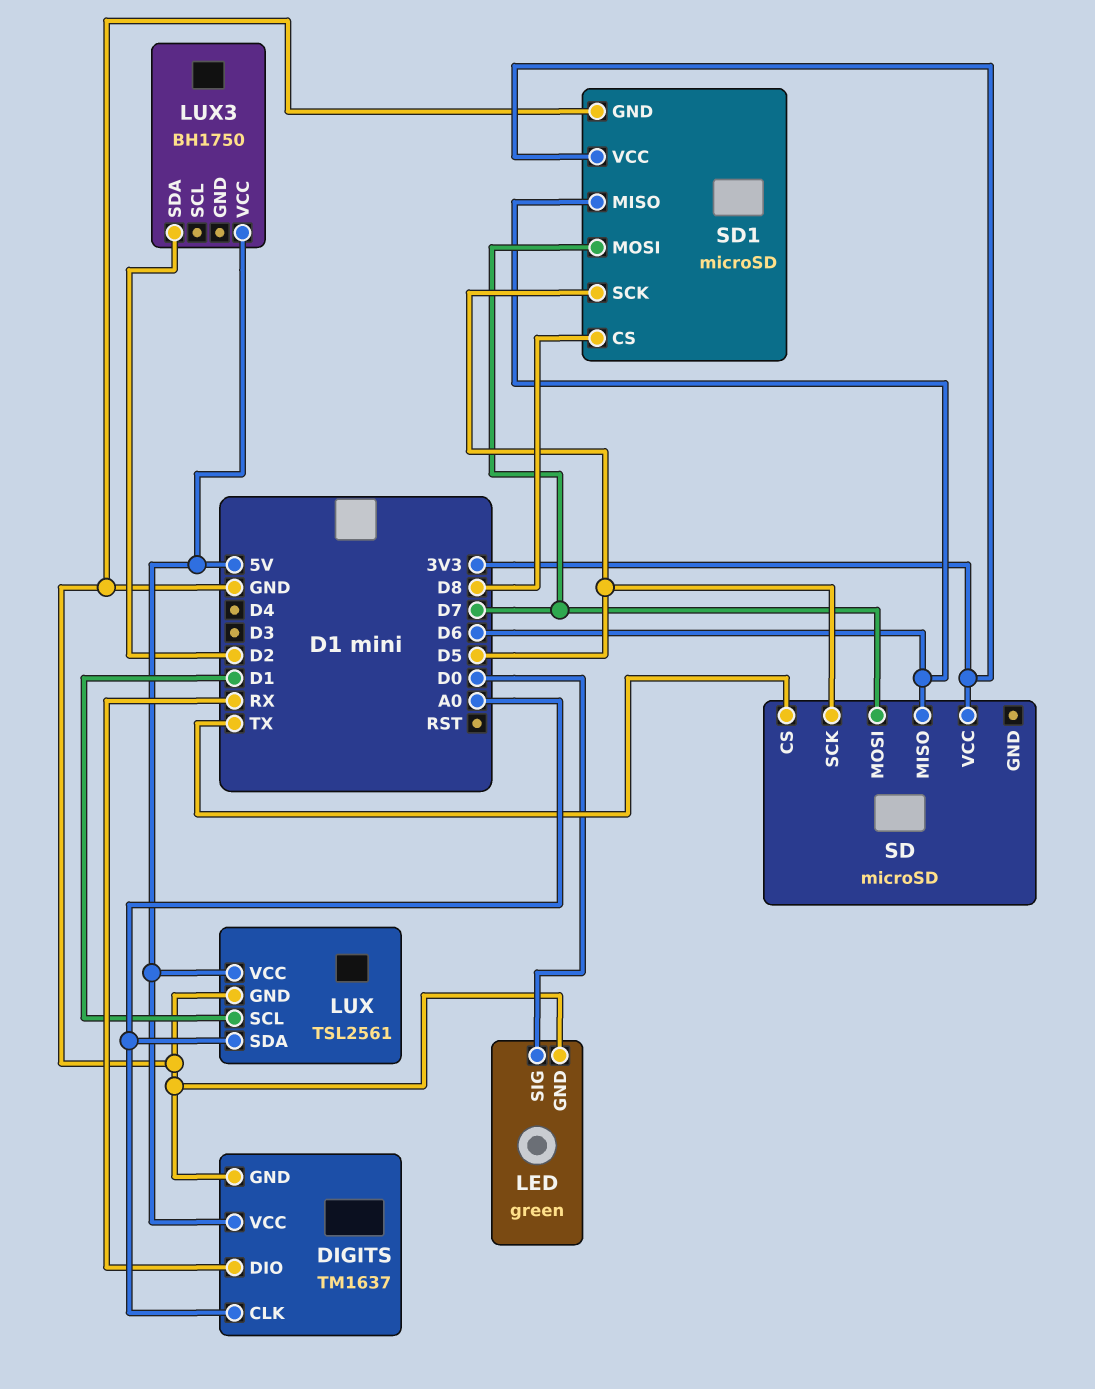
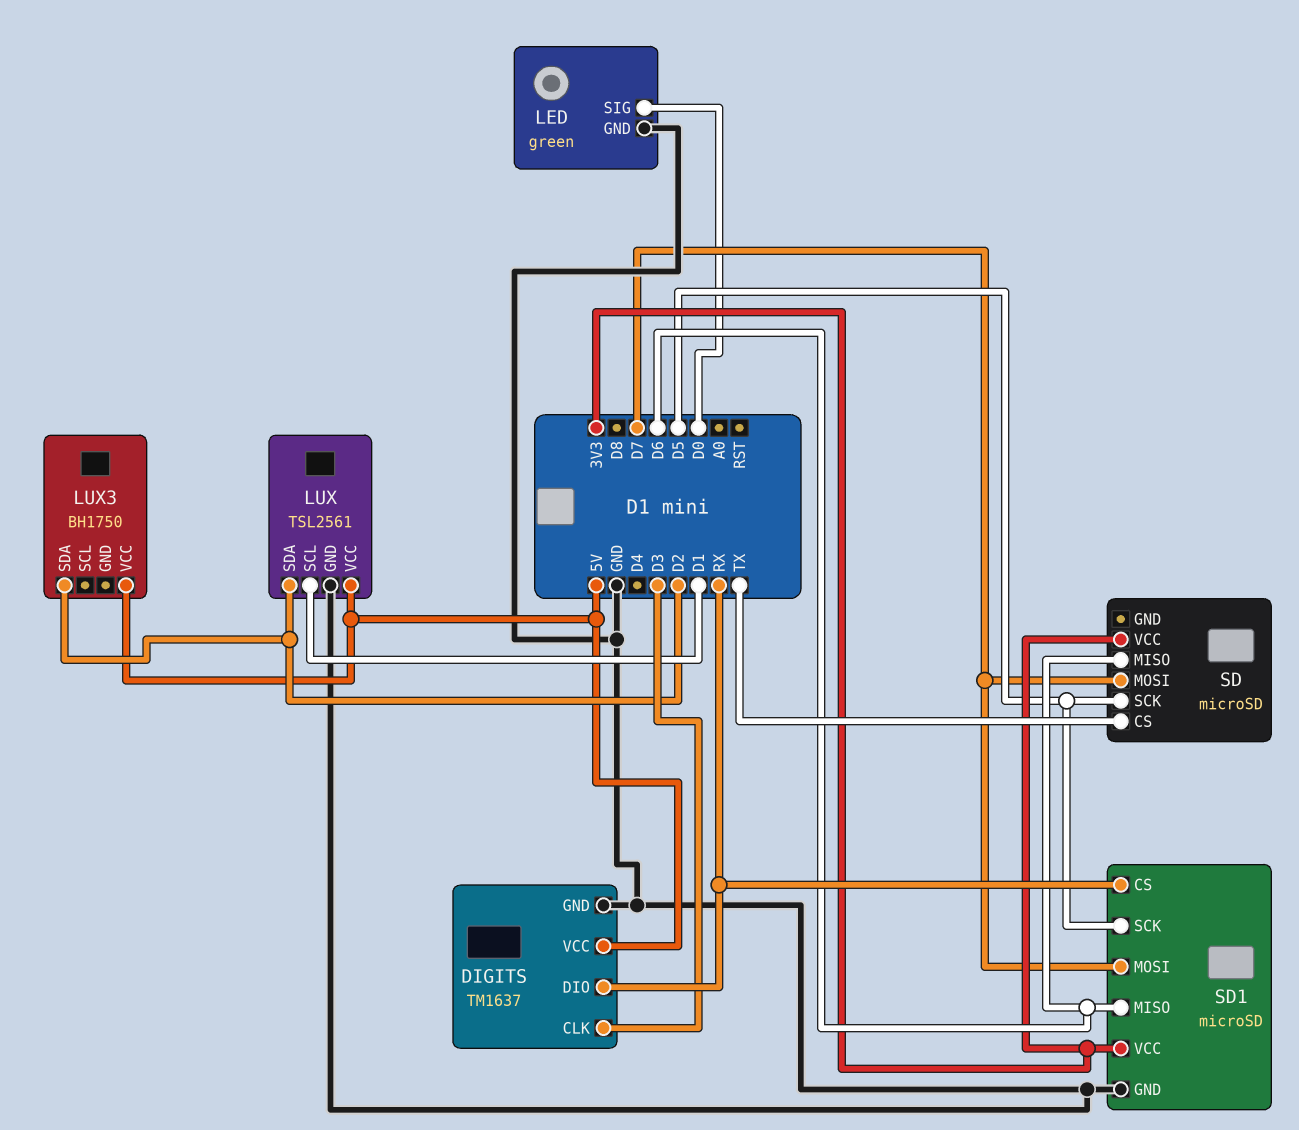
DIGITS pin CLK: A0 -> D3
LUX pin SDA: A0 -> D2
SD1 pin CS: D8 -> RX

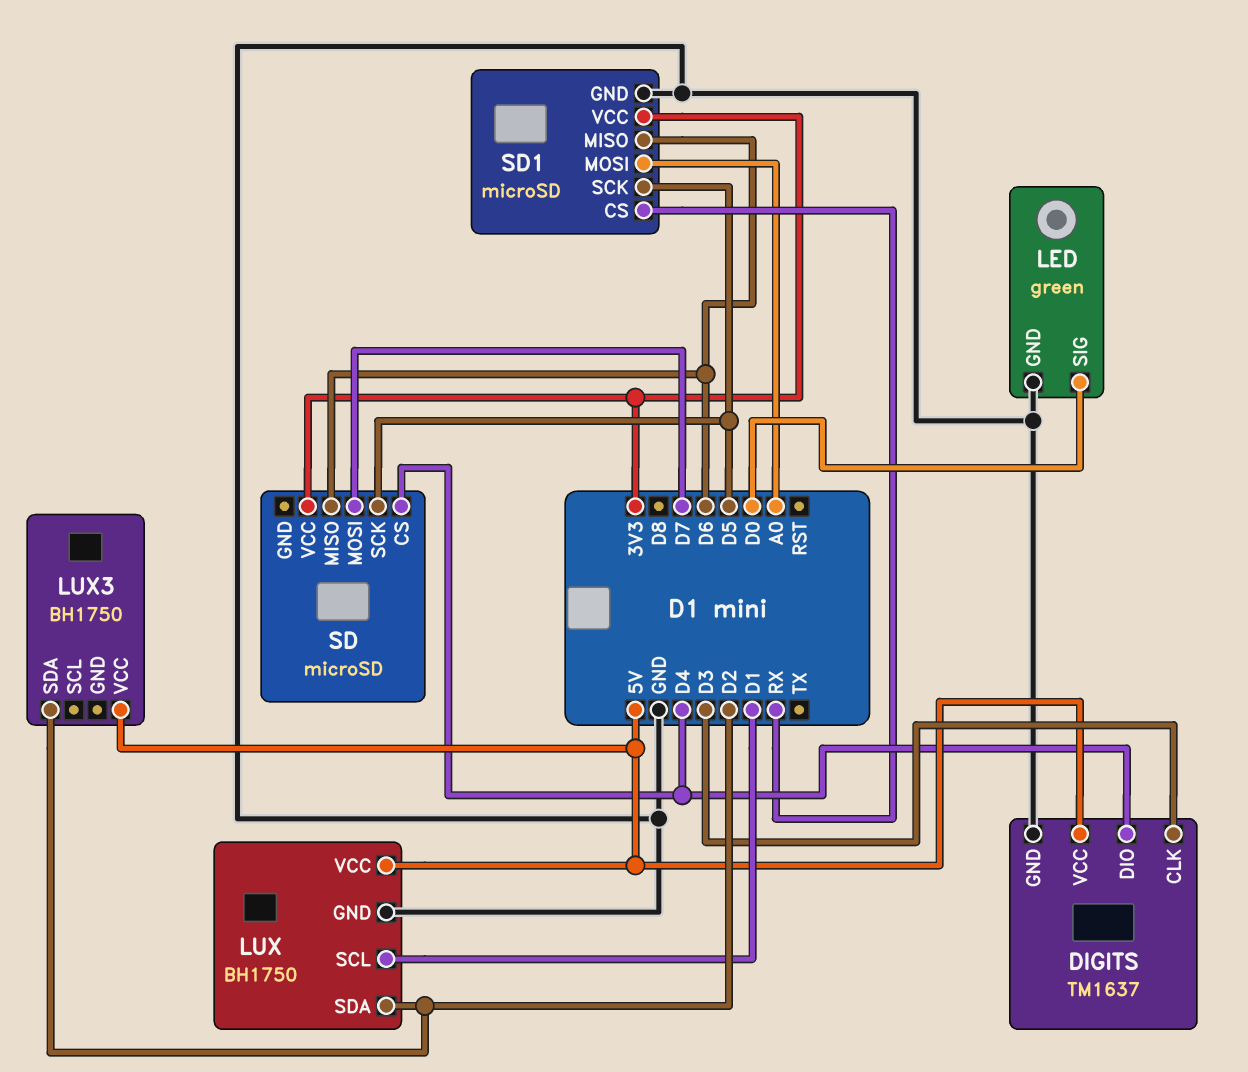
DIGITS pin DIO: RX -> D4
LUX: TSL2561 -> BH1750
SD pin CS: TX -> D4
SD1 pin MOSI: D7 -> A0

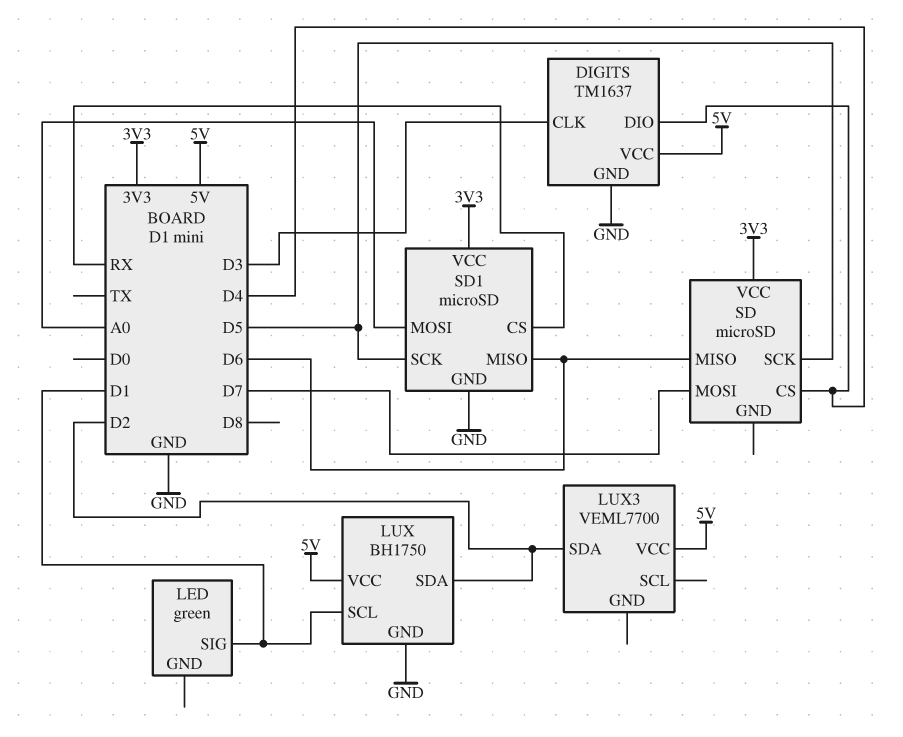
LED pin GND: GND -> none
LED pin SIG: D0 -> D1
LUX3: BH1750 -> VEML7700

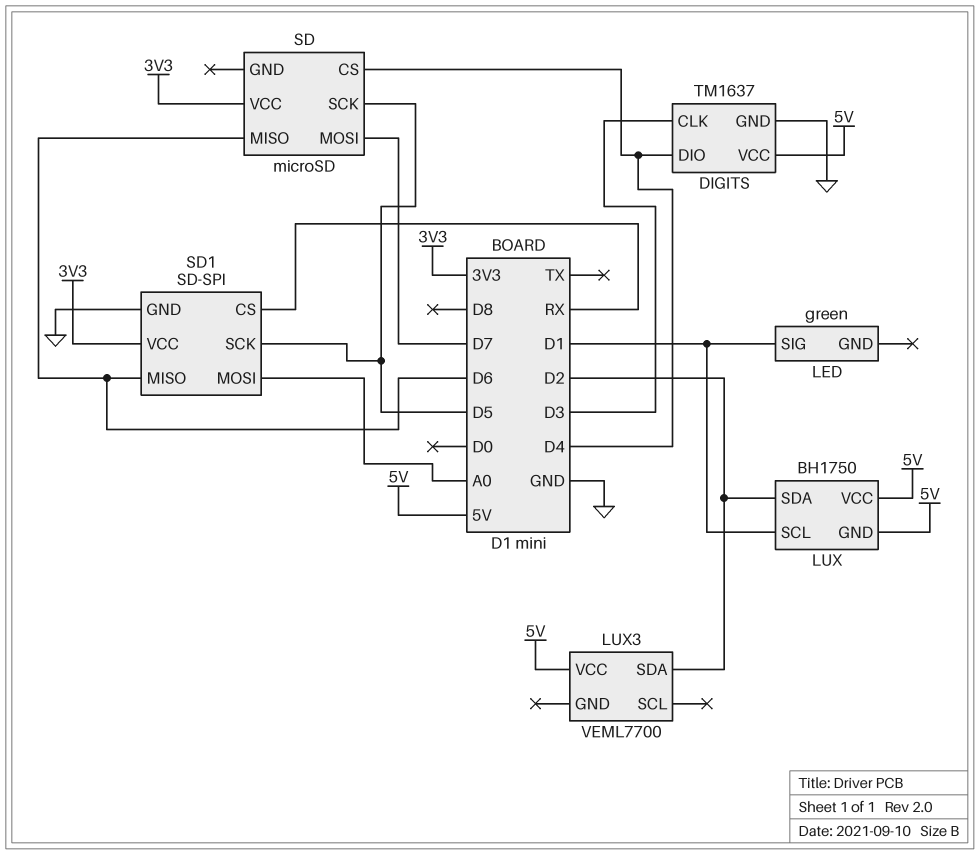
LUX pin GND: GND -> 5V
SD1: microSD -> SD-SPI

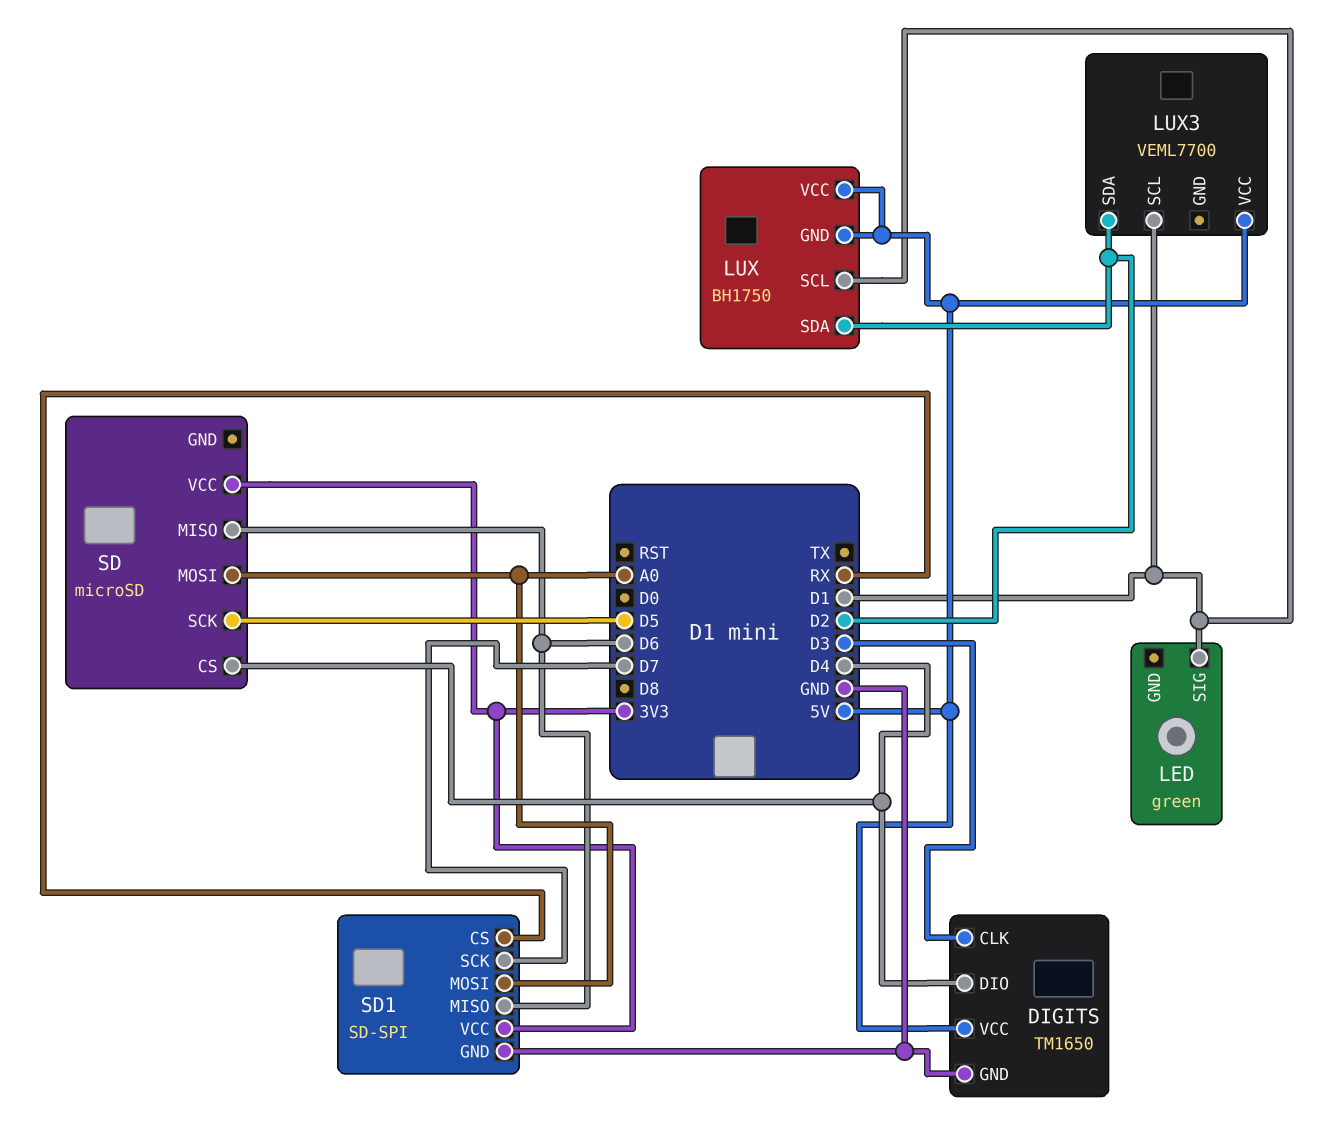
DIGITS: TM1637 -> TM1650
LUX3 pin SCL: none -> D1
SD pin MOSI: D7 -> A0
SD1 pin SCK: D5 -> D7

